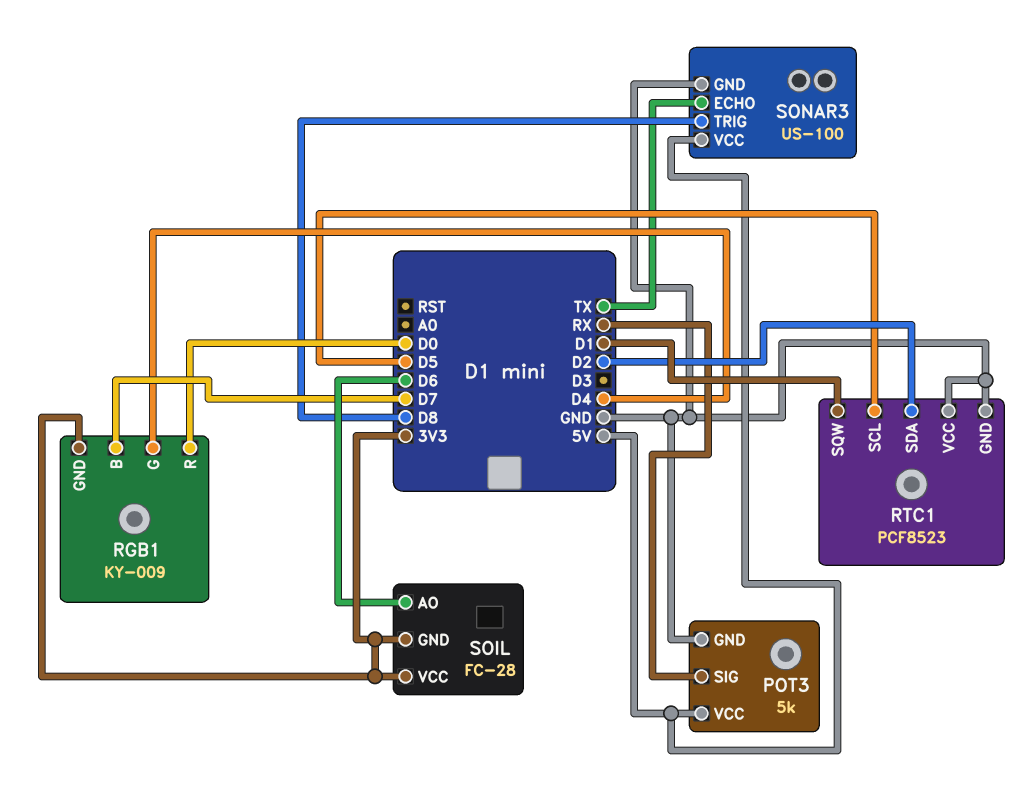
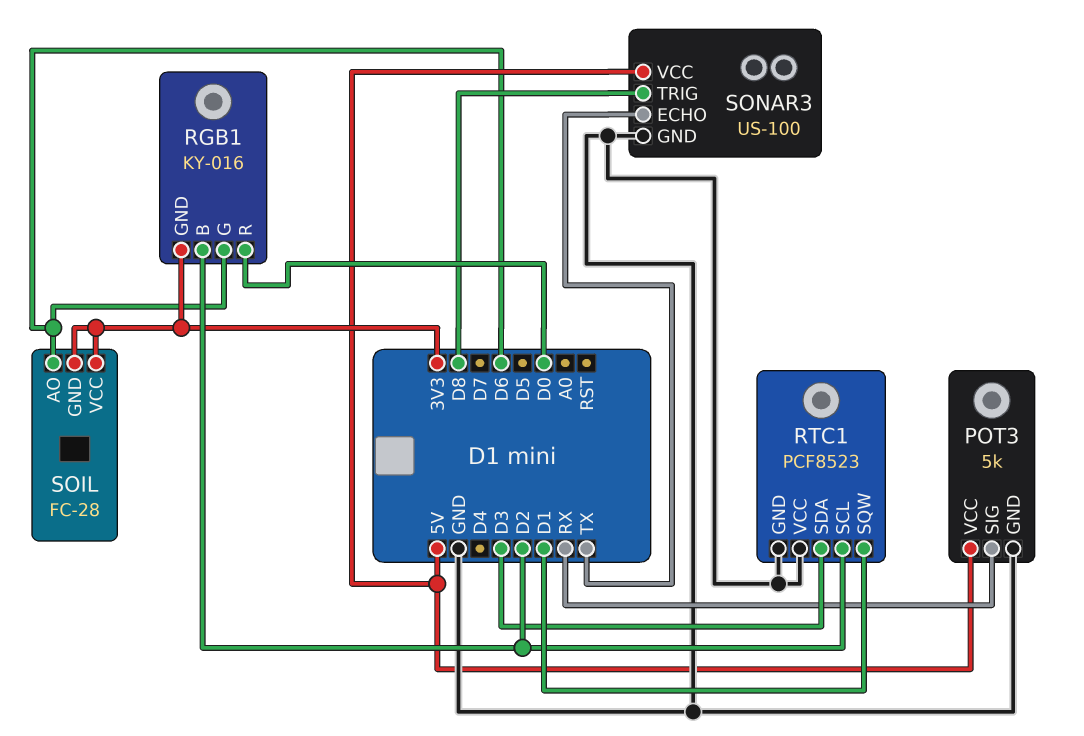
RGB1: KY-009 -> KY-016
RGB1 pin B: D7 -> D2
RGB1 pin G: D4 -> D6
RTC1 pin SCL: D5 -> D2
RTC1 pin SDA: D2 -> D3

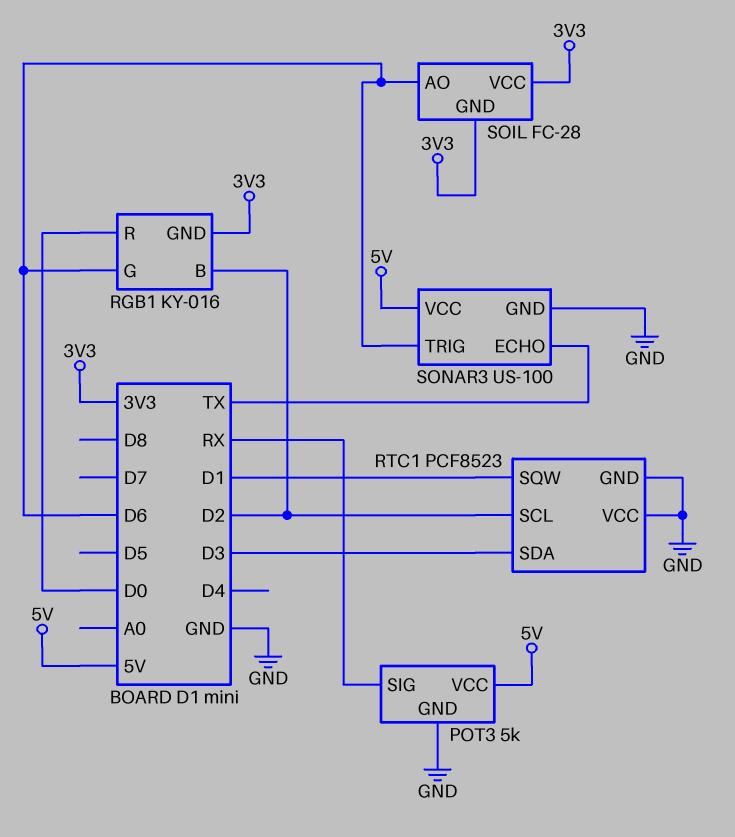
SONAR3 pin TRIG: D8 -> D6

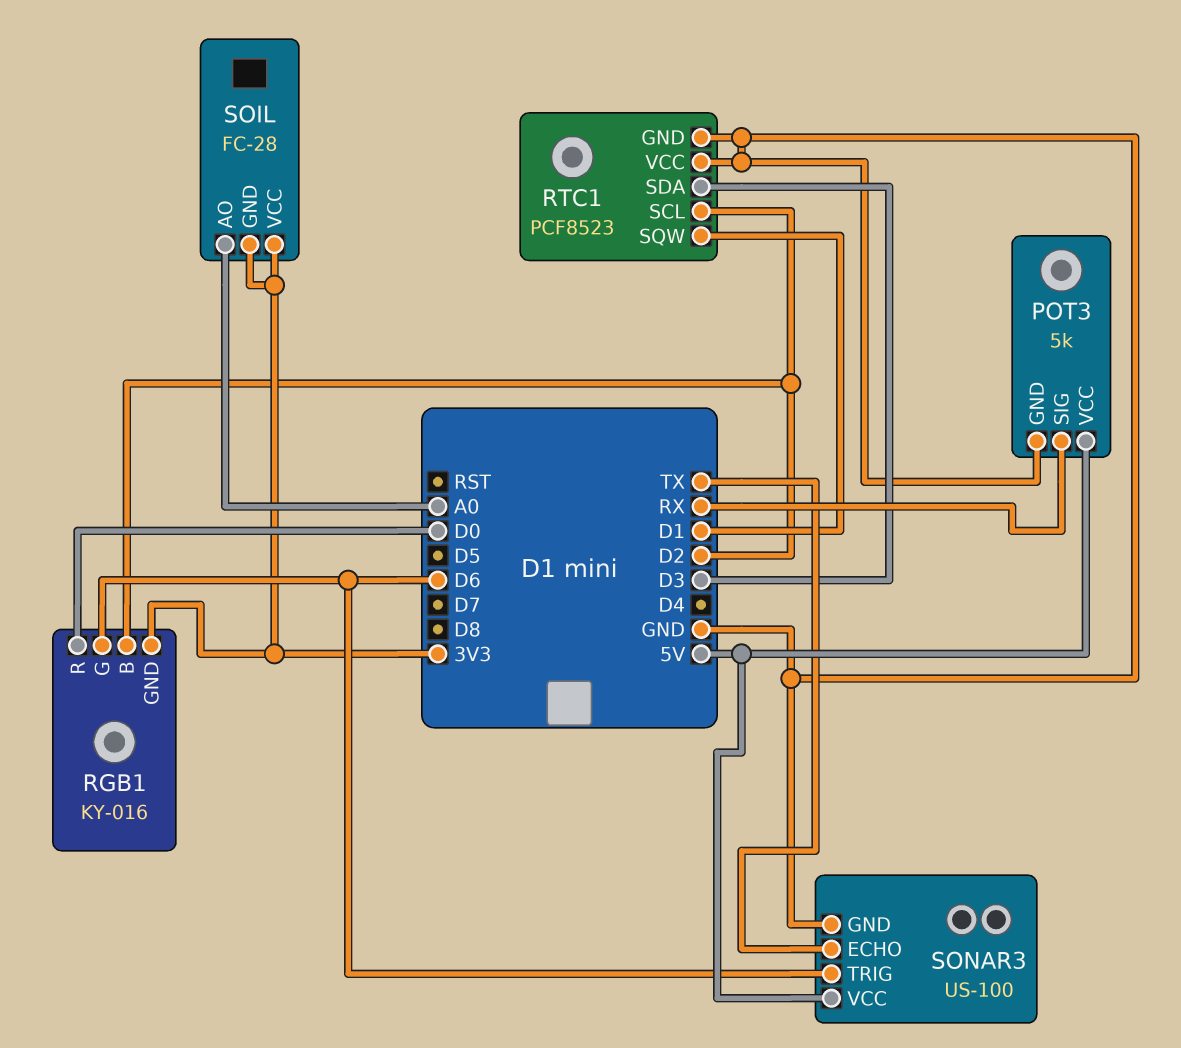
SOIL pin AO: D6 -> A0

